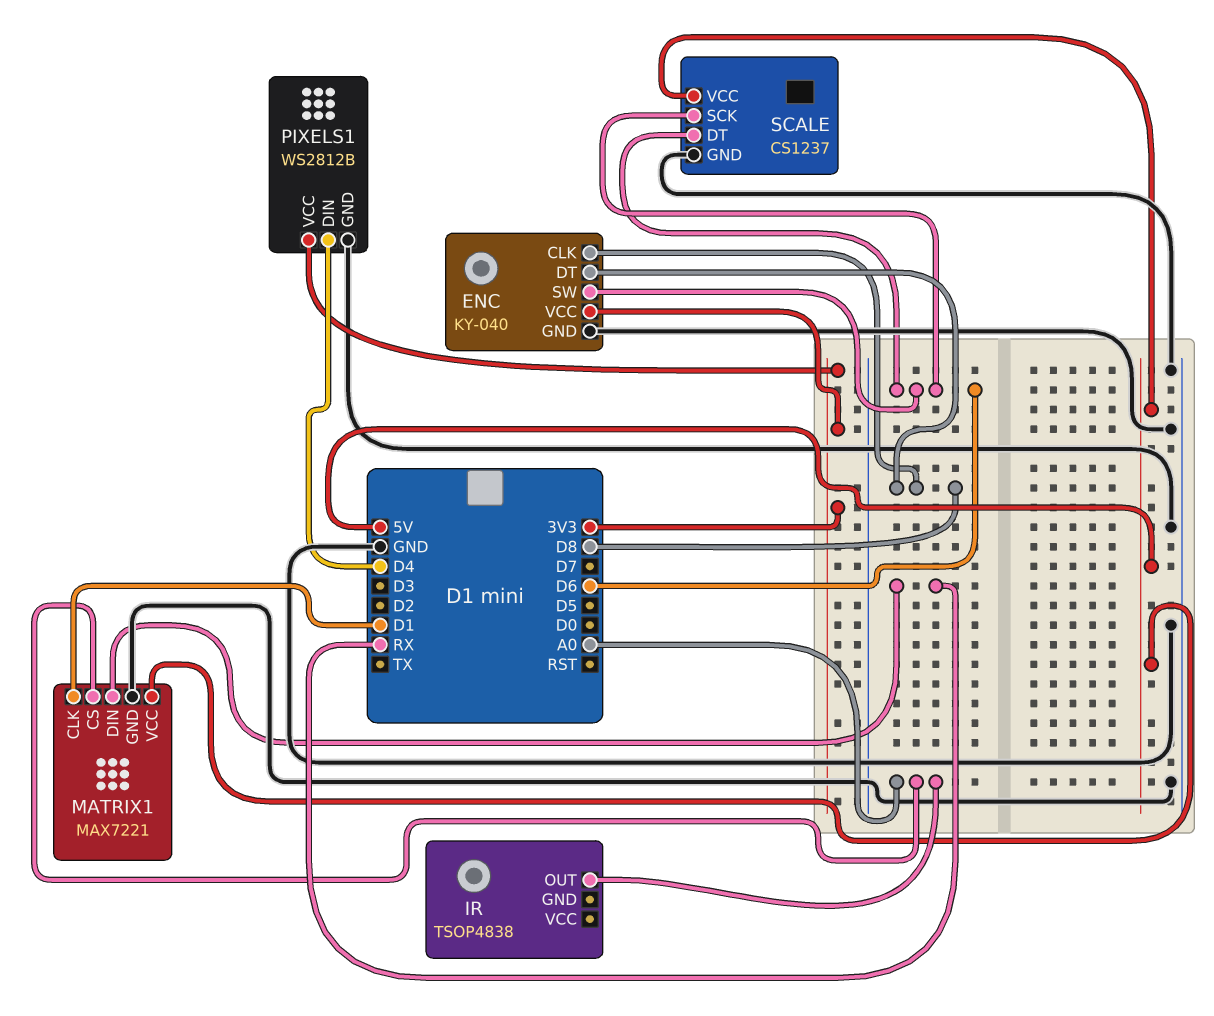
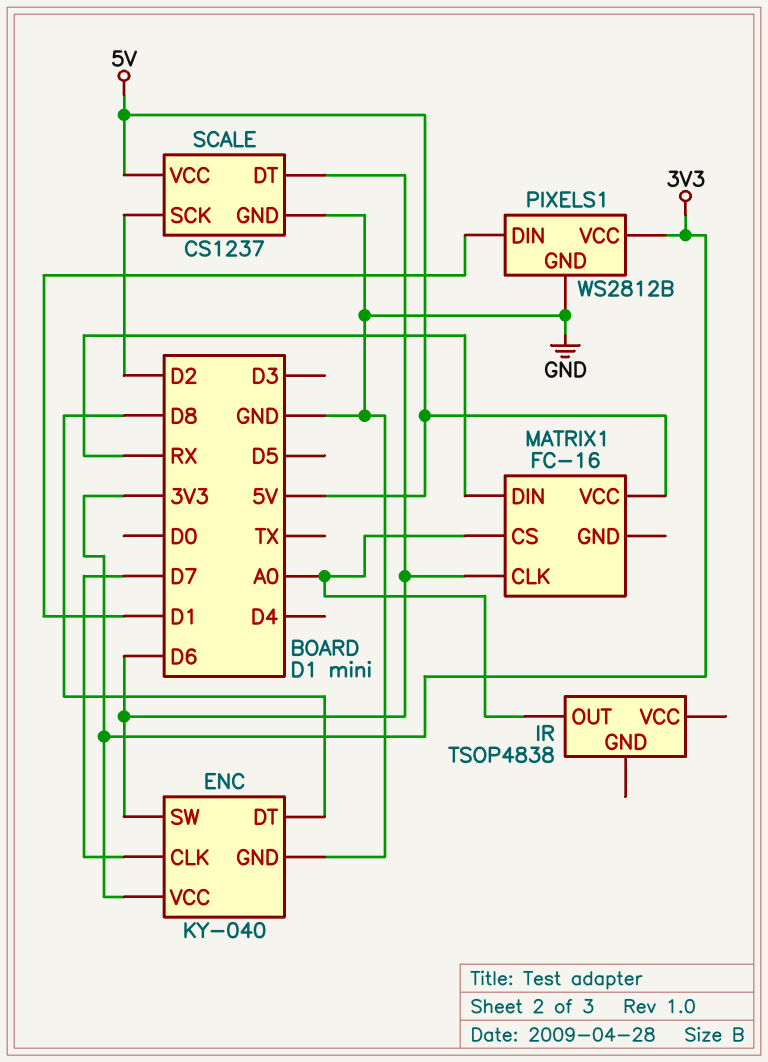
ENC pin CLK: D8 -> D7
MATRIX1: MAX7221 -> FC-16
MATRIX1 pin CLK: D1 -> D6
MATRIX1 pin GND: GND -> none
PIXELS1 pin DIN: D4 -> D1
SCALE pin SCK: D6 -> D2

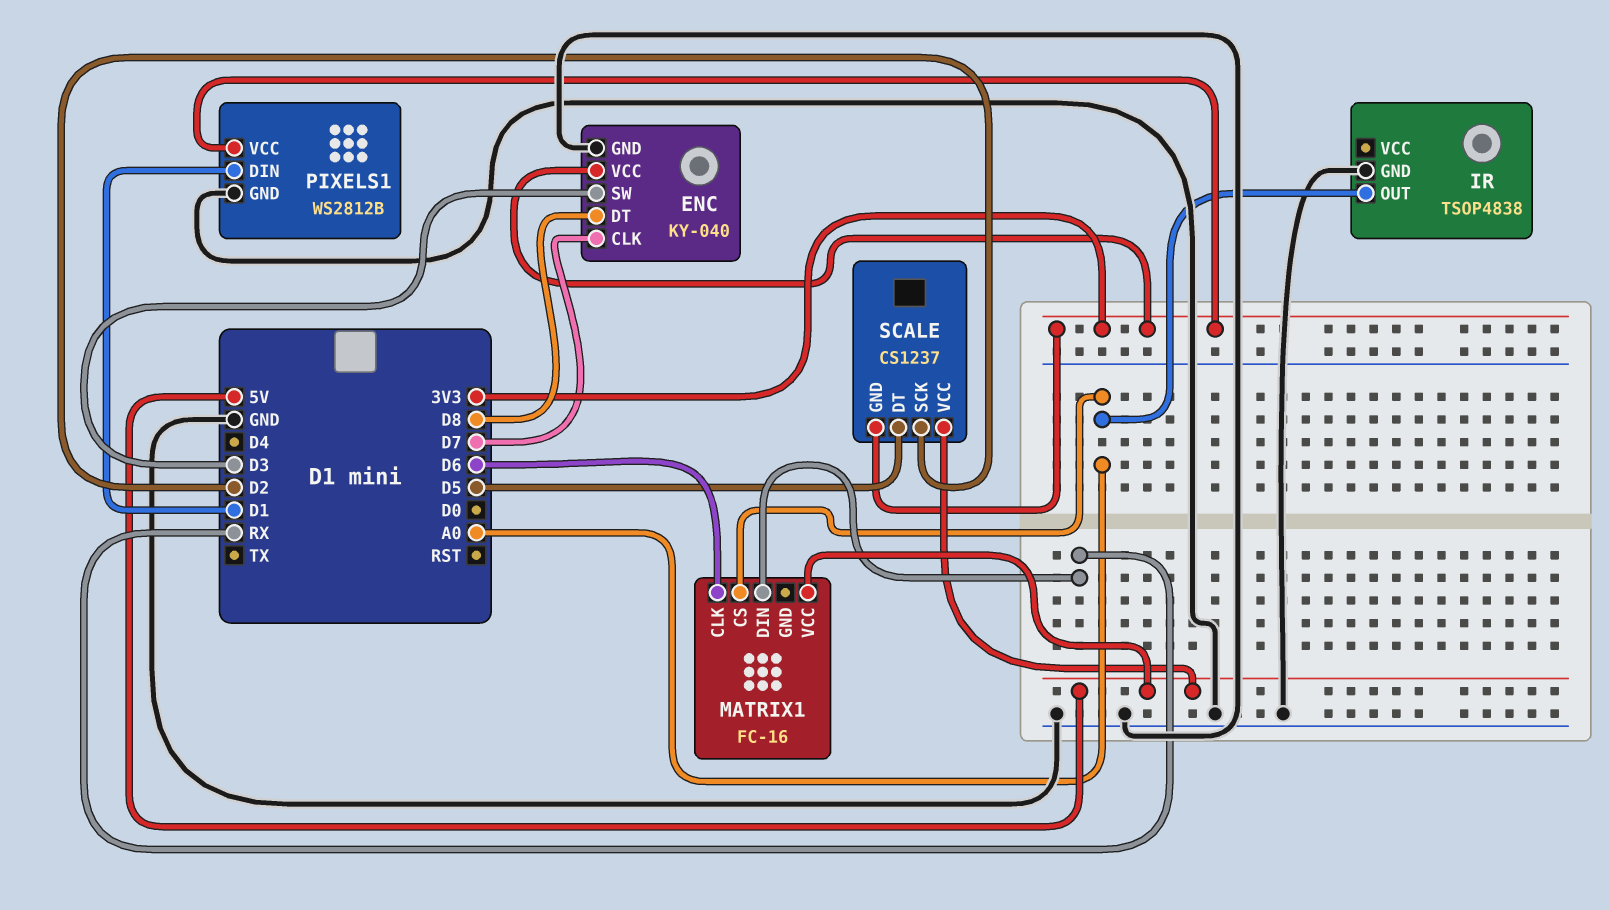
ENC pin SW: D6 -> D3
IR pin GND: none -> GND
SCALE pin DT: D6 -> D5
SCALE pin GND: GND -> 3V3

